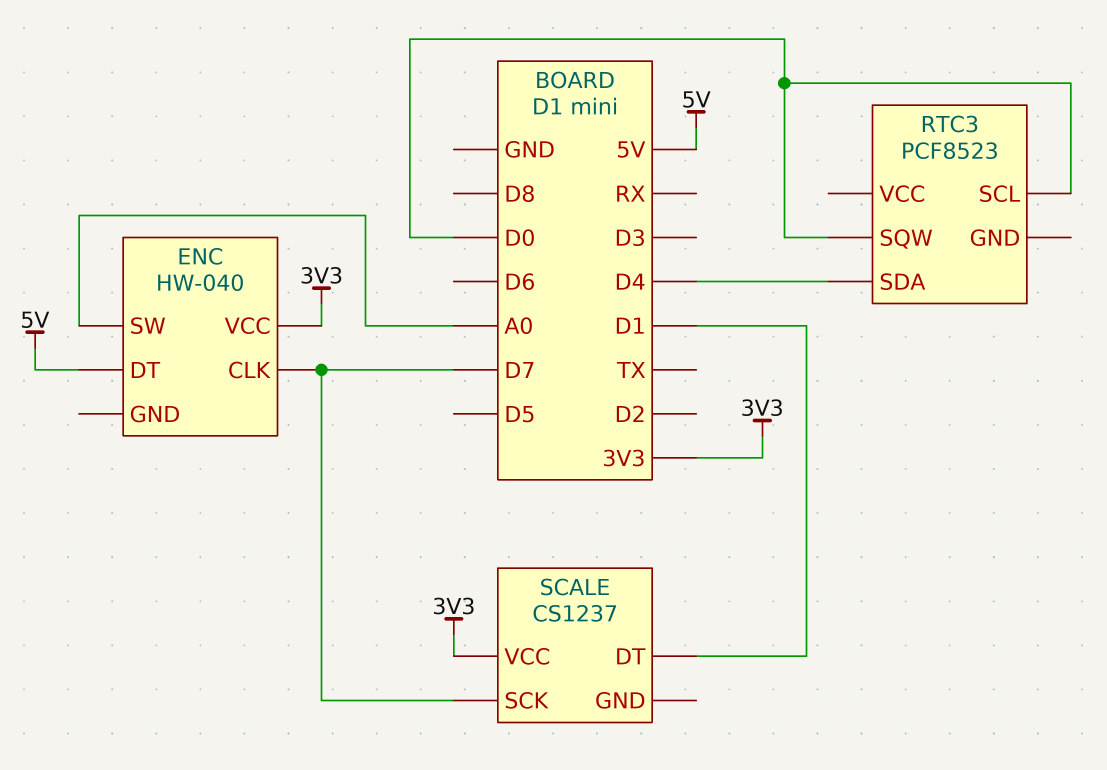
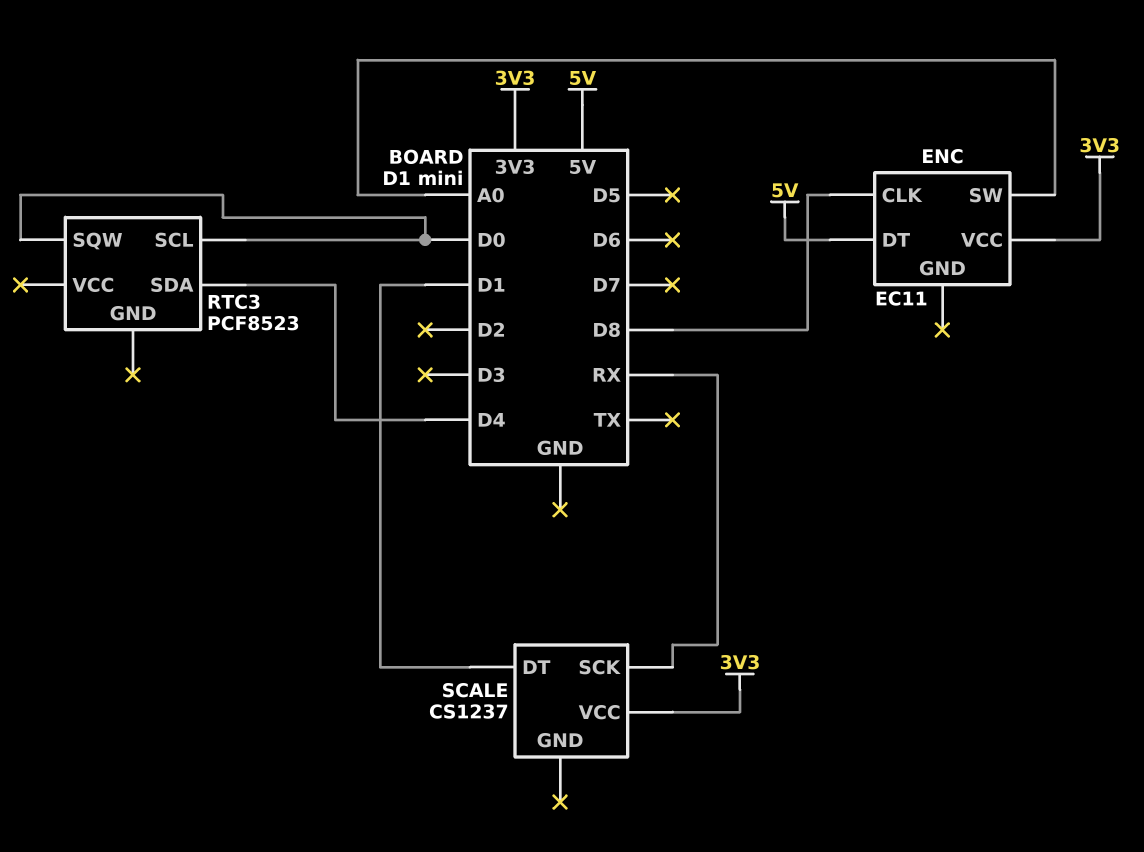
ENC: HW-040 -> EC11
ENC pin CLK: D7 -> D8
SCALE pin SCK: D7 -> RX

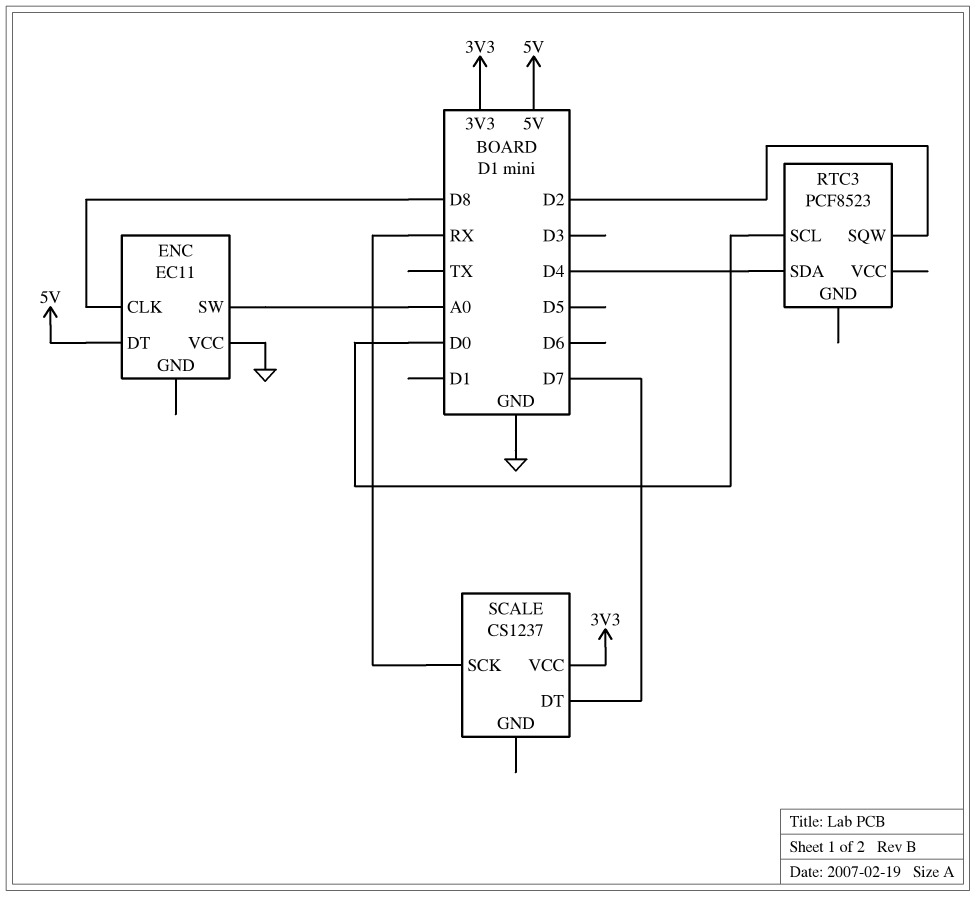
ENC pin VCC: 3V3 -> GND
RTC3 pin SQW: D0 -> D2
SCALE pin DT: D1 -> D7

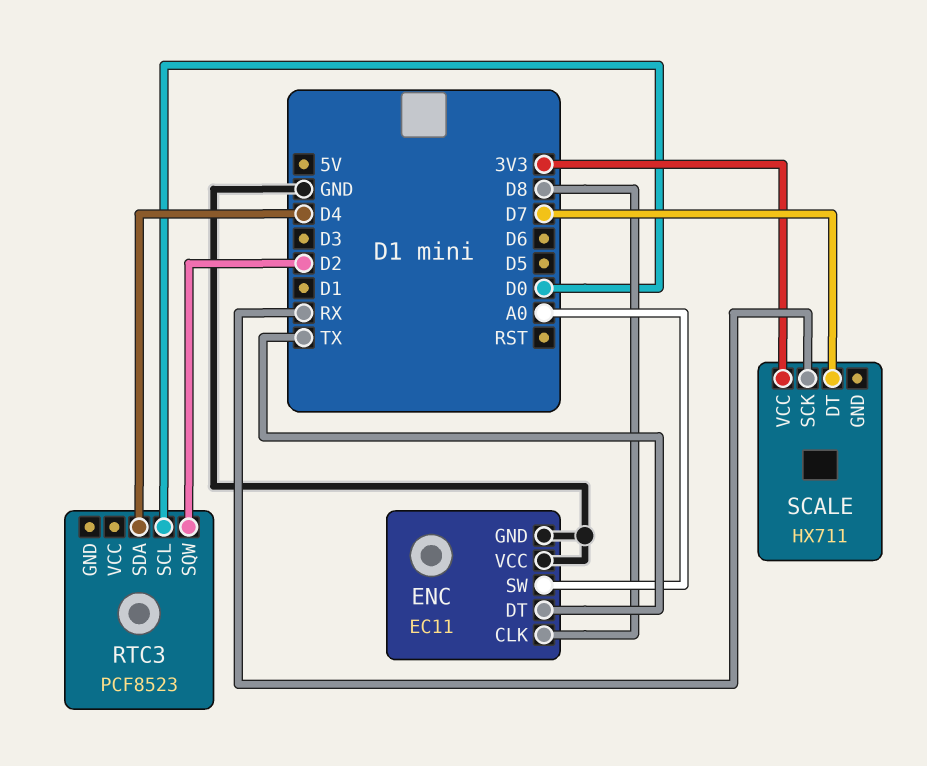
ENC pin DT: 5V -> TX
ENC pin GND: none -> GND
SCALE: CS1237 -> HX711

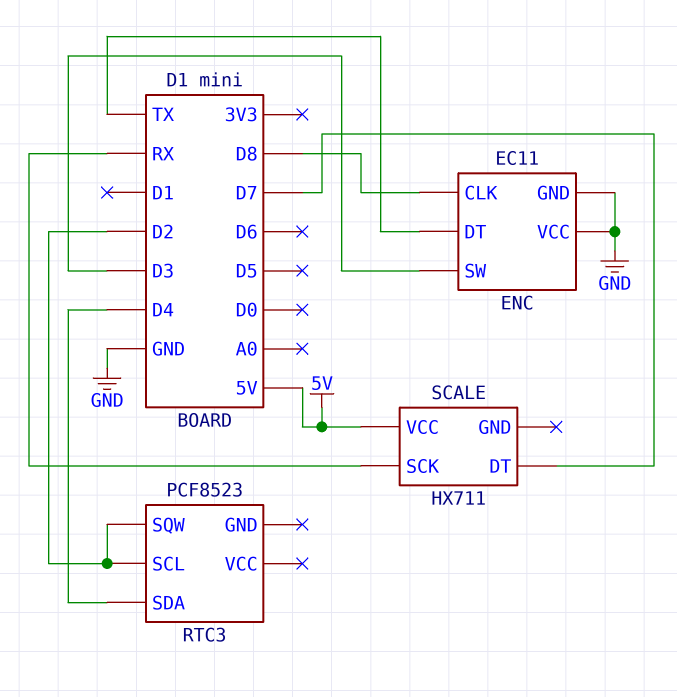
ENC pin SW: A0 -> D3
RTC3 pin SCL: D0 -> D2
SCALE pin VCC: 3V3 -> 5V

